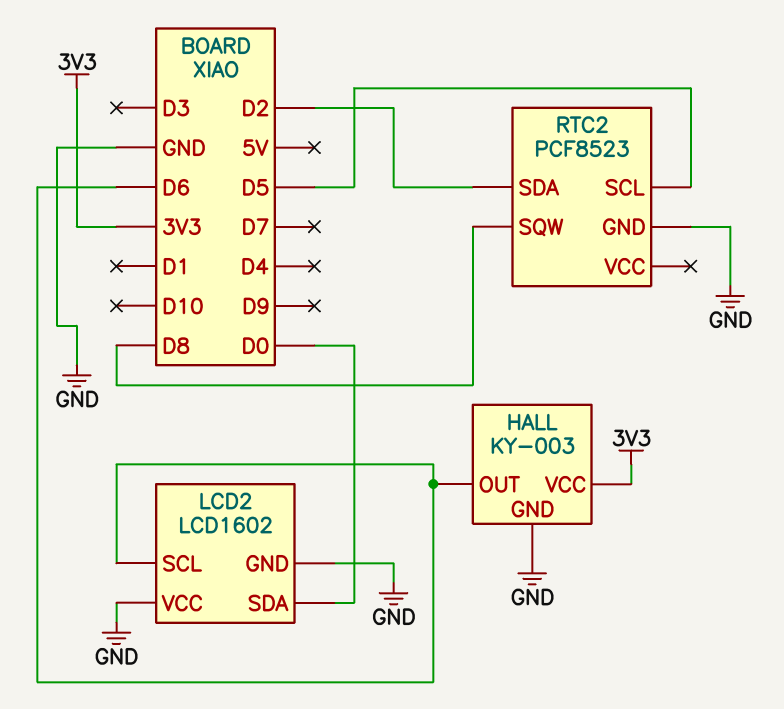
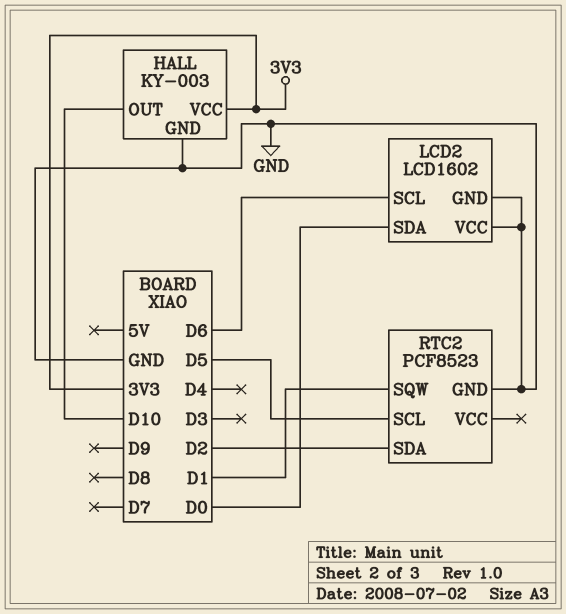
HALL pin OUT: D6 -> D10
RTC2 pin SQW: D8 -> D1

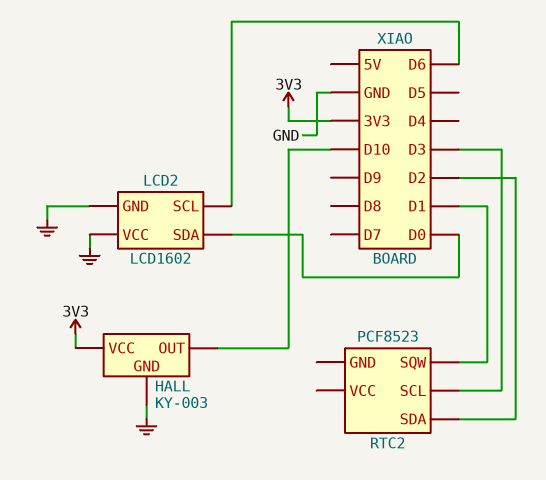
RTC2 pin GND: GND -> none
RTC2 pin SCL: D5 -> D3

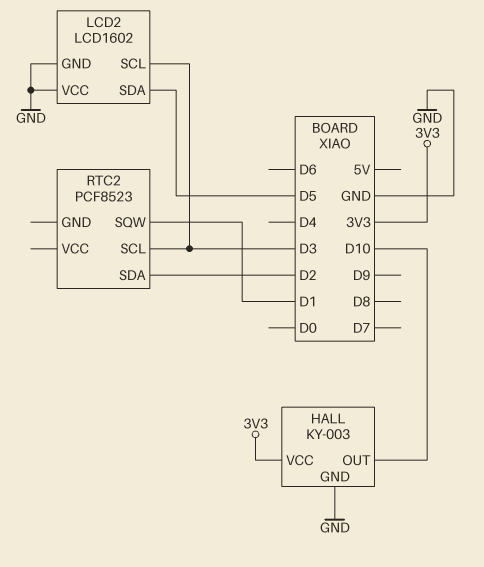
LCD2 pin SCL: D6 -> D3
LCD2 pin SDA: D0 -> D5

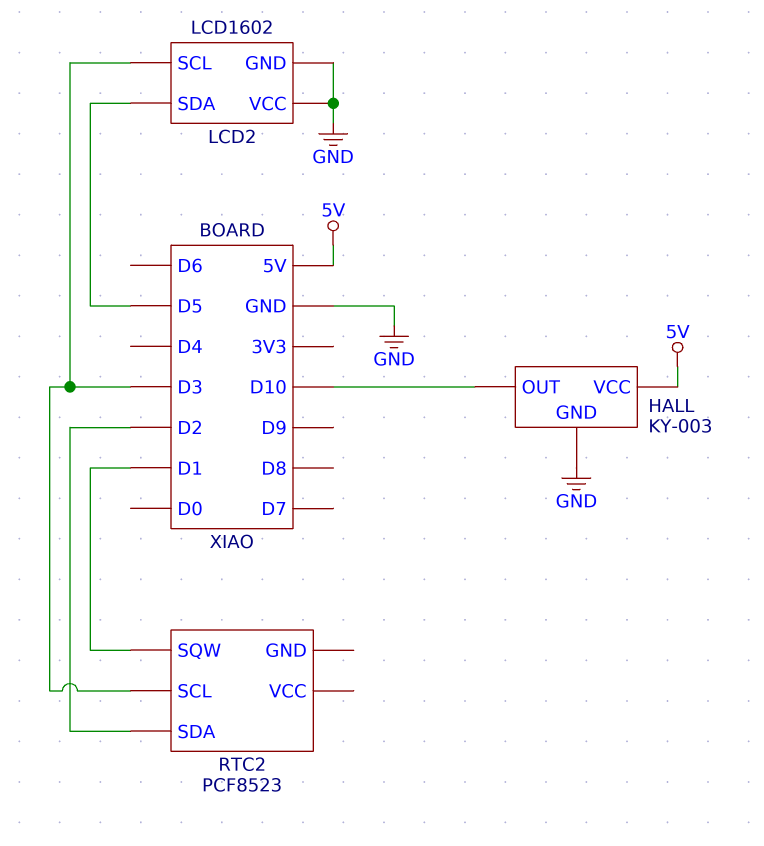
HALL pin VCC: 3V3 -> 5V

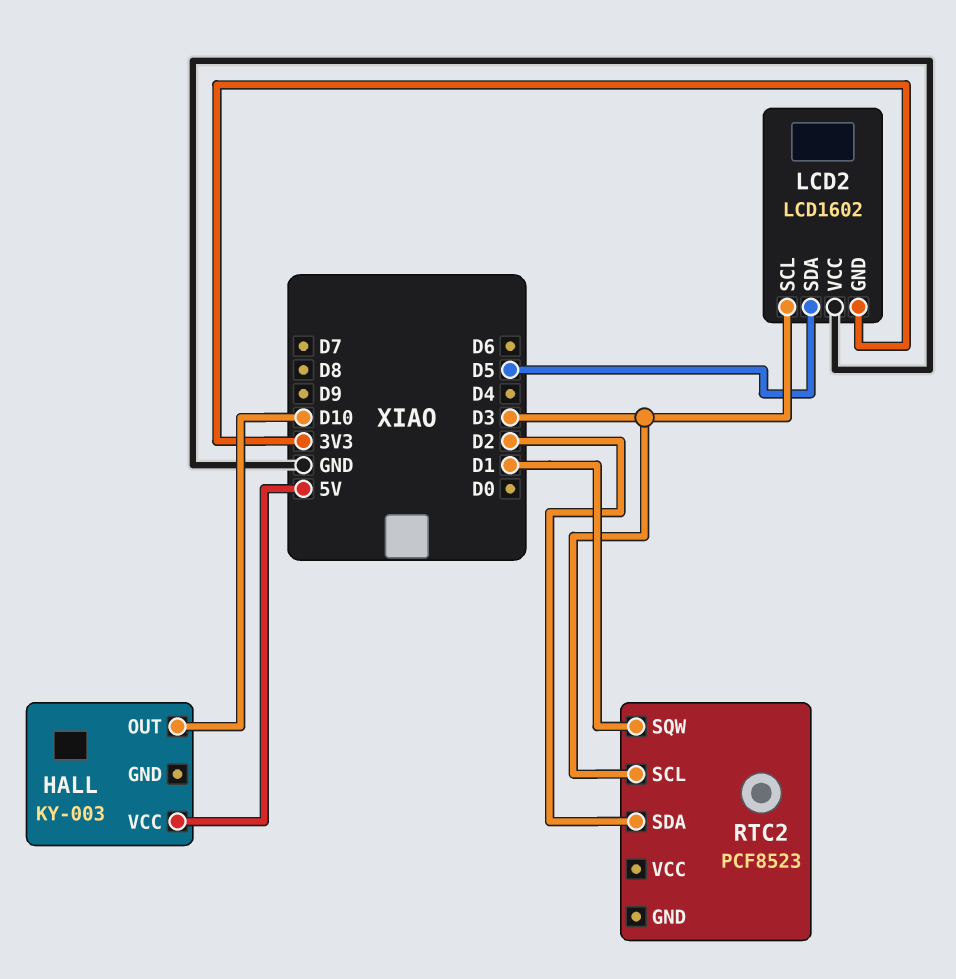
HALL pin GND: GND -> none
LCD2 pin GND: GND -> 3V3

